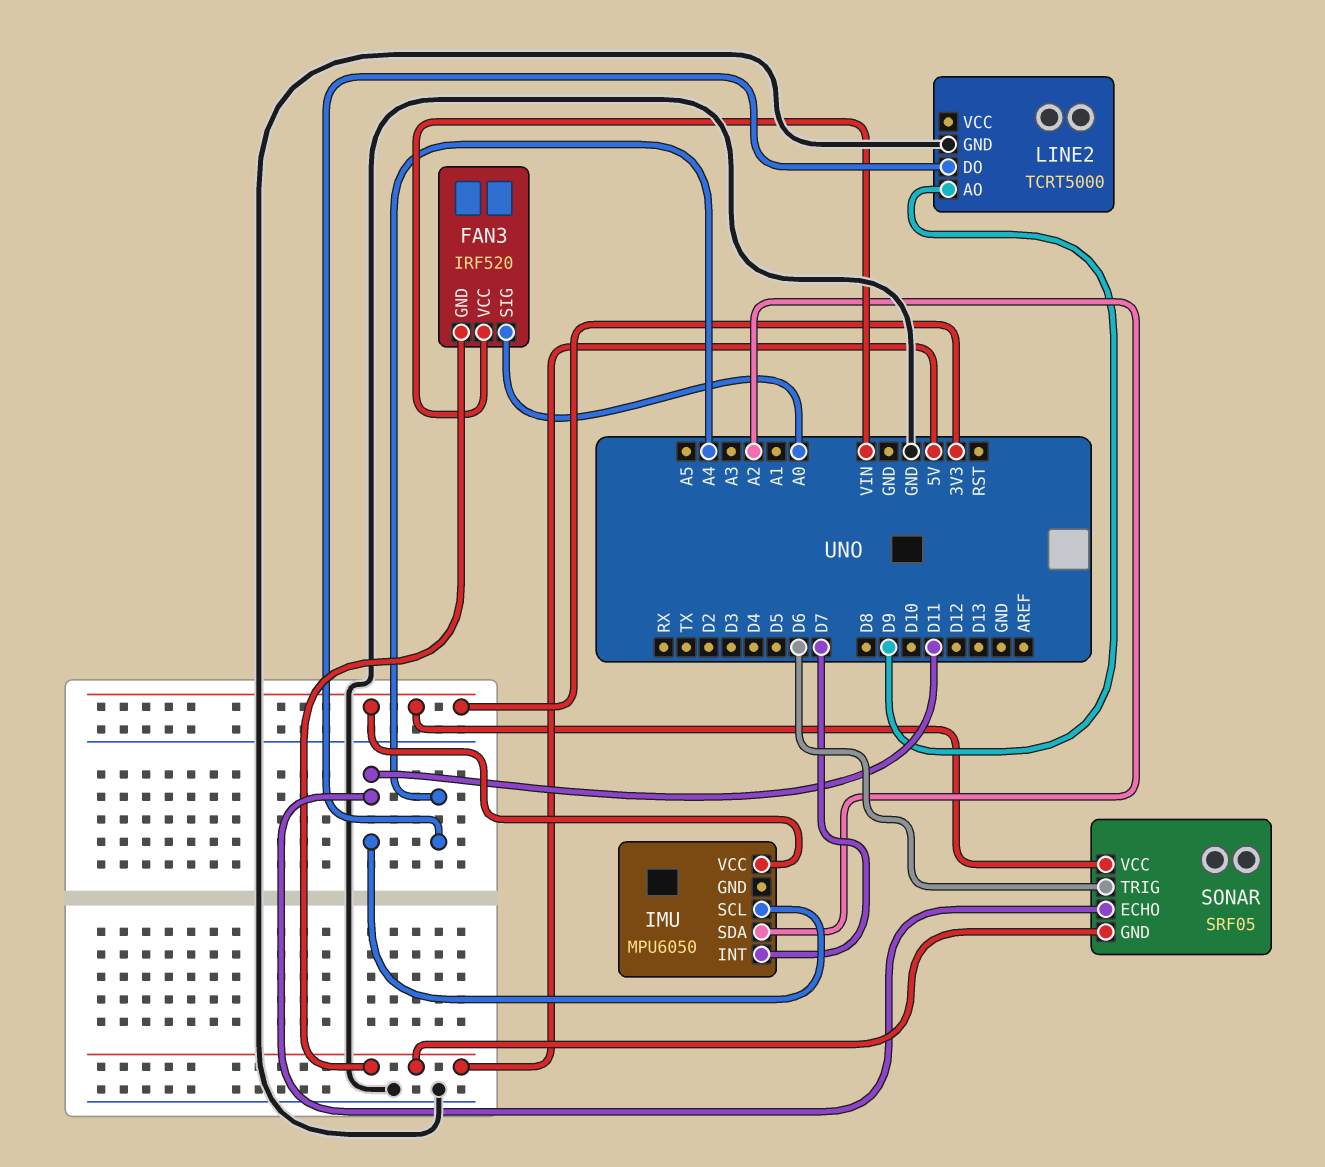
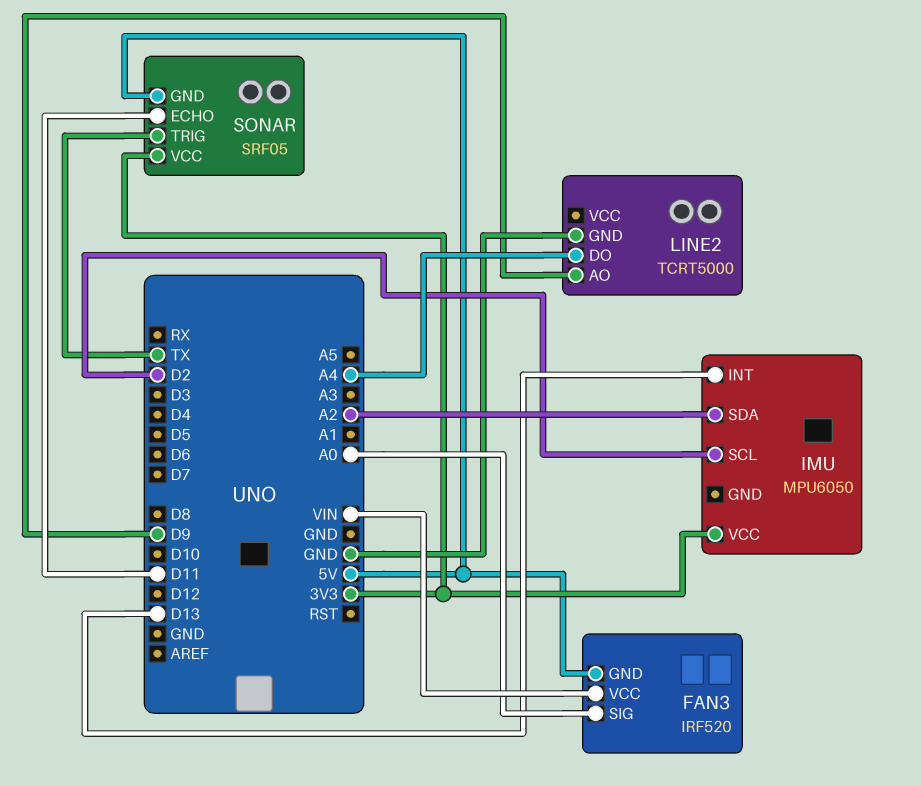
IMU pin INT: D7 -> D13
IMU pin SCL: D11 -> D2
SONAR pin TRIG: D6 -> TX

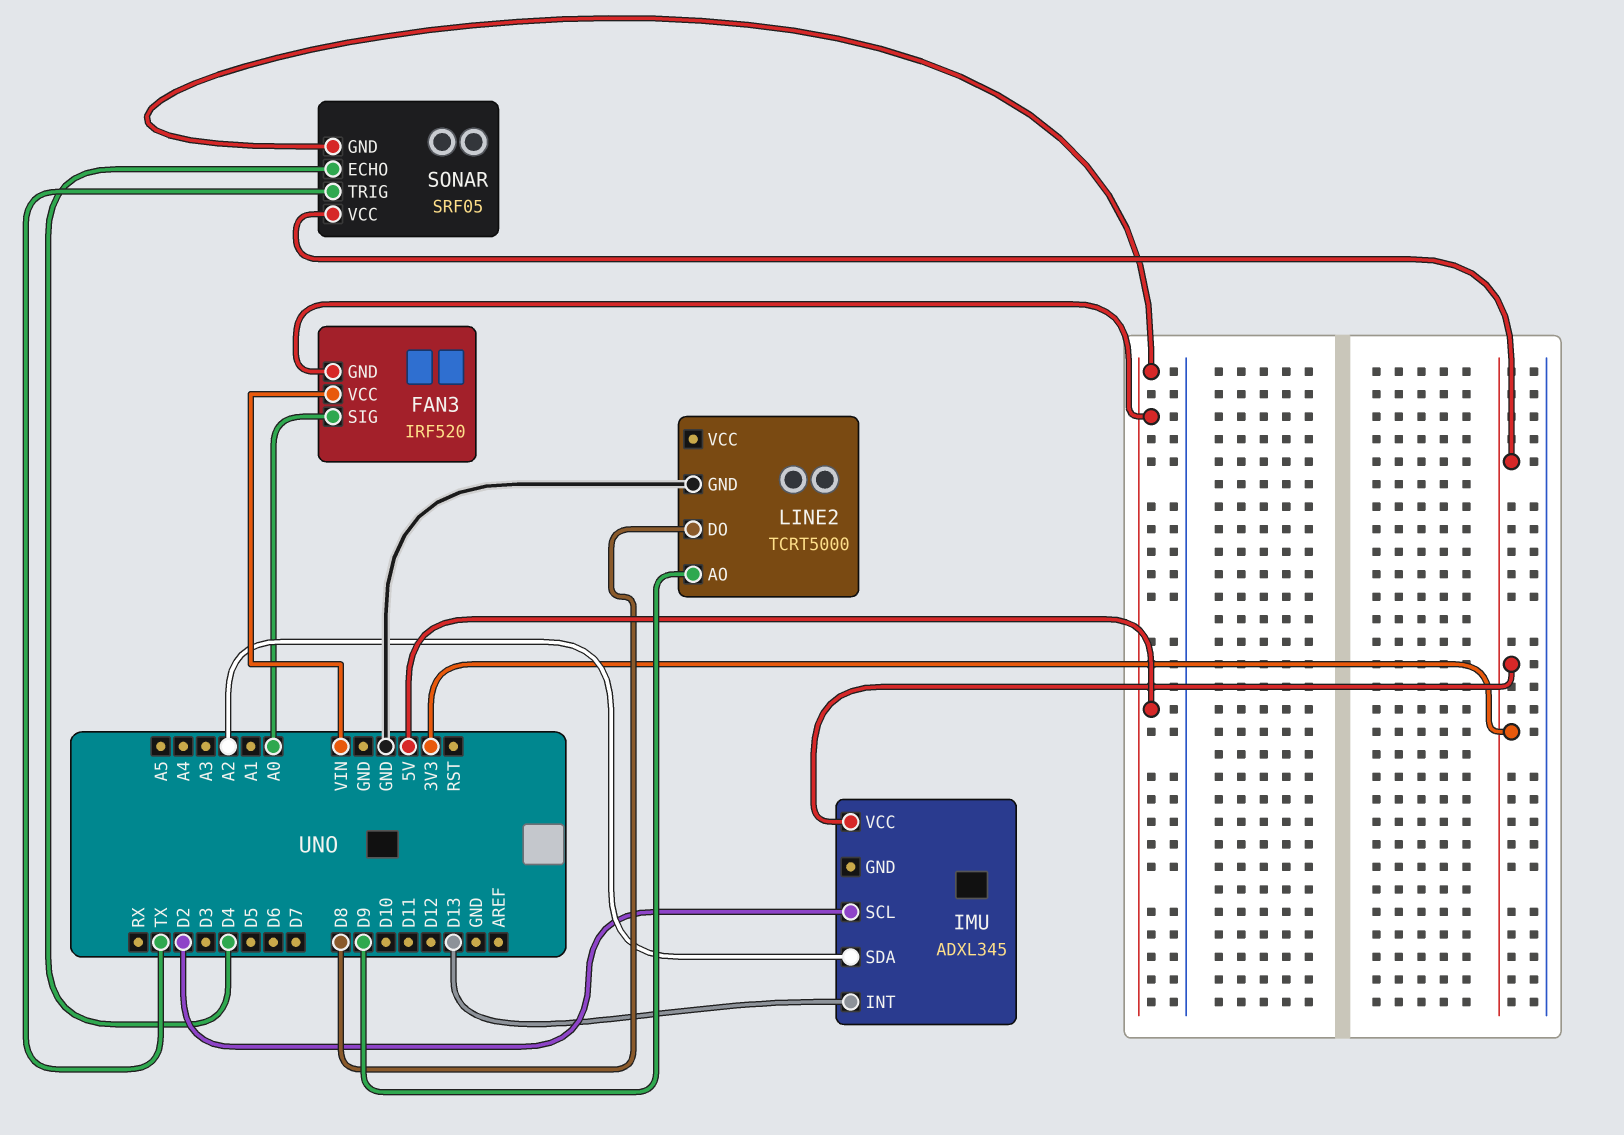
IMU: MPU6050 -> ADXL345
LINE2 pin DO: A4 -> D8
SONAR pin ECHO: D11 -> D4

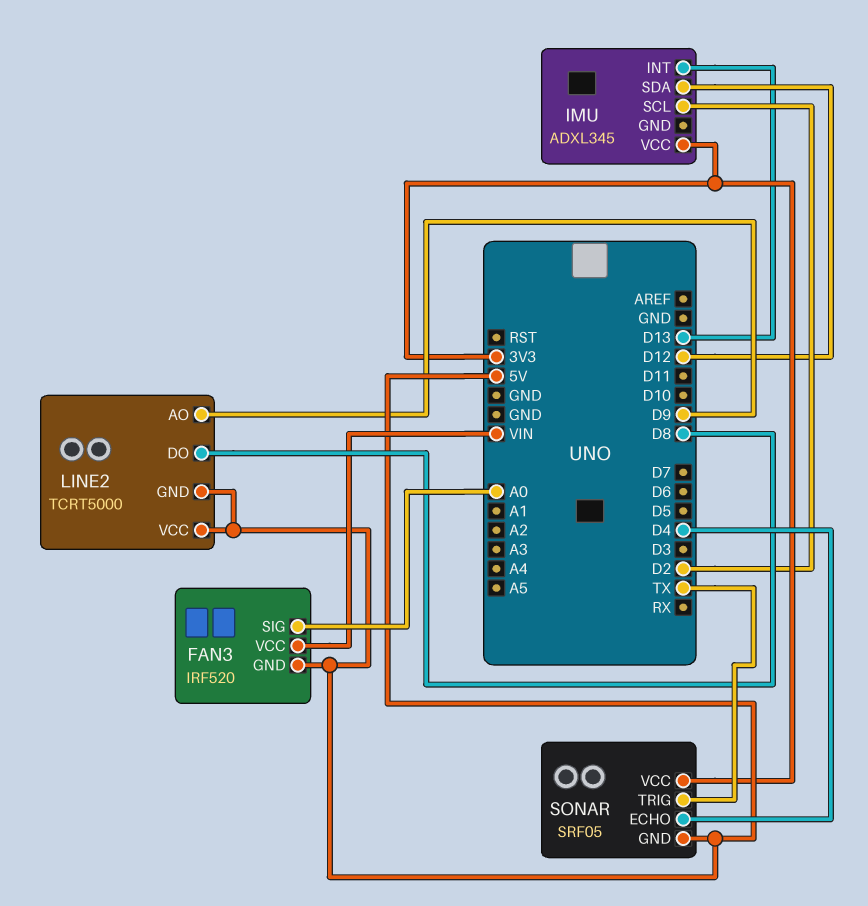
IMU pin SDA: A2 -> D12
LINE2 pin GND: GND -> 5V
LINE2 pin VCC: none -> 5V

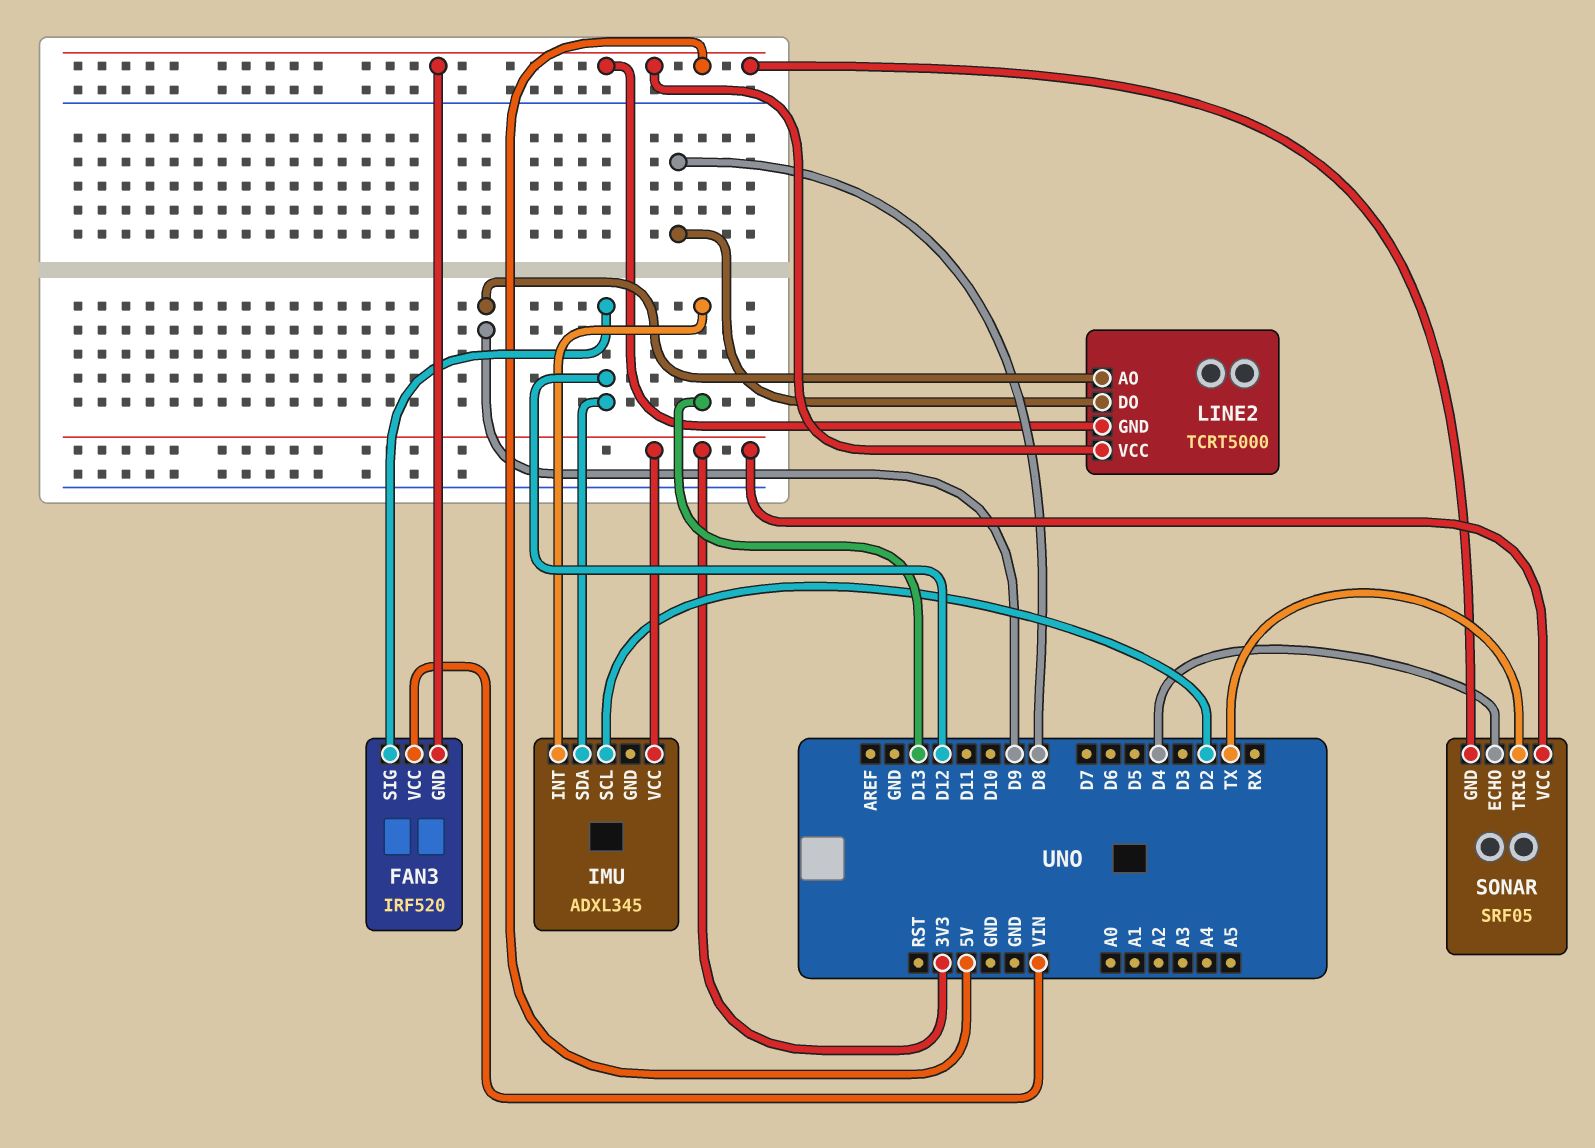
FAN3 pin SIG: A0 -> D12

